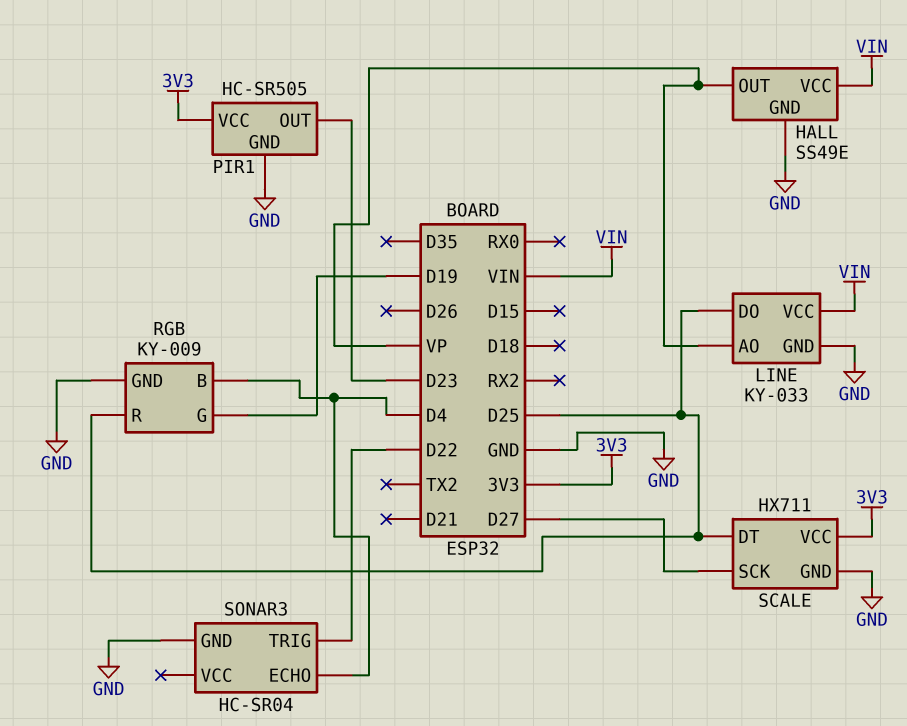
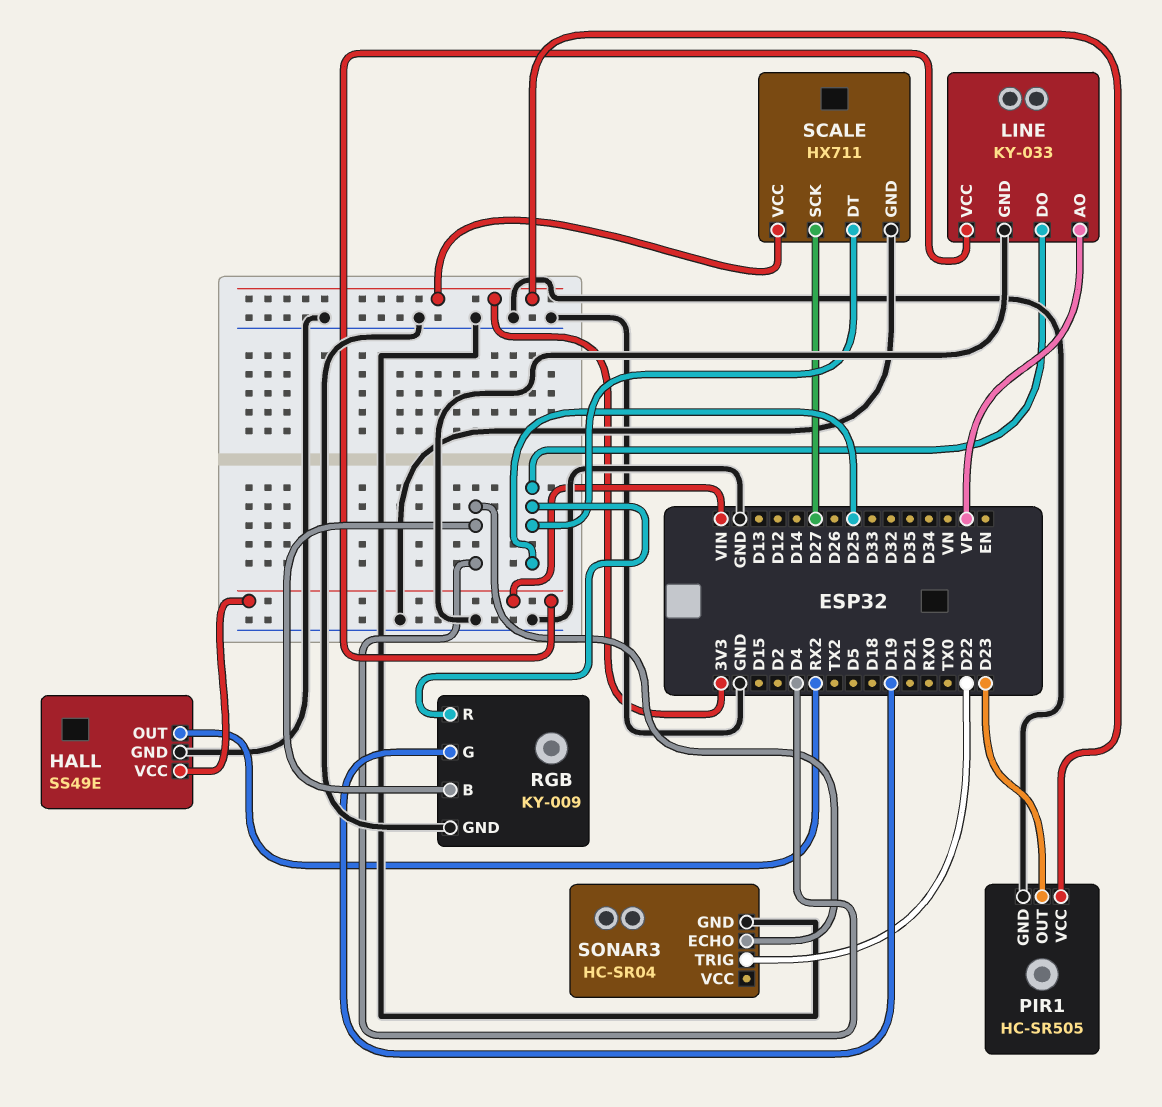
HALL pin OUT: VP -> RX2

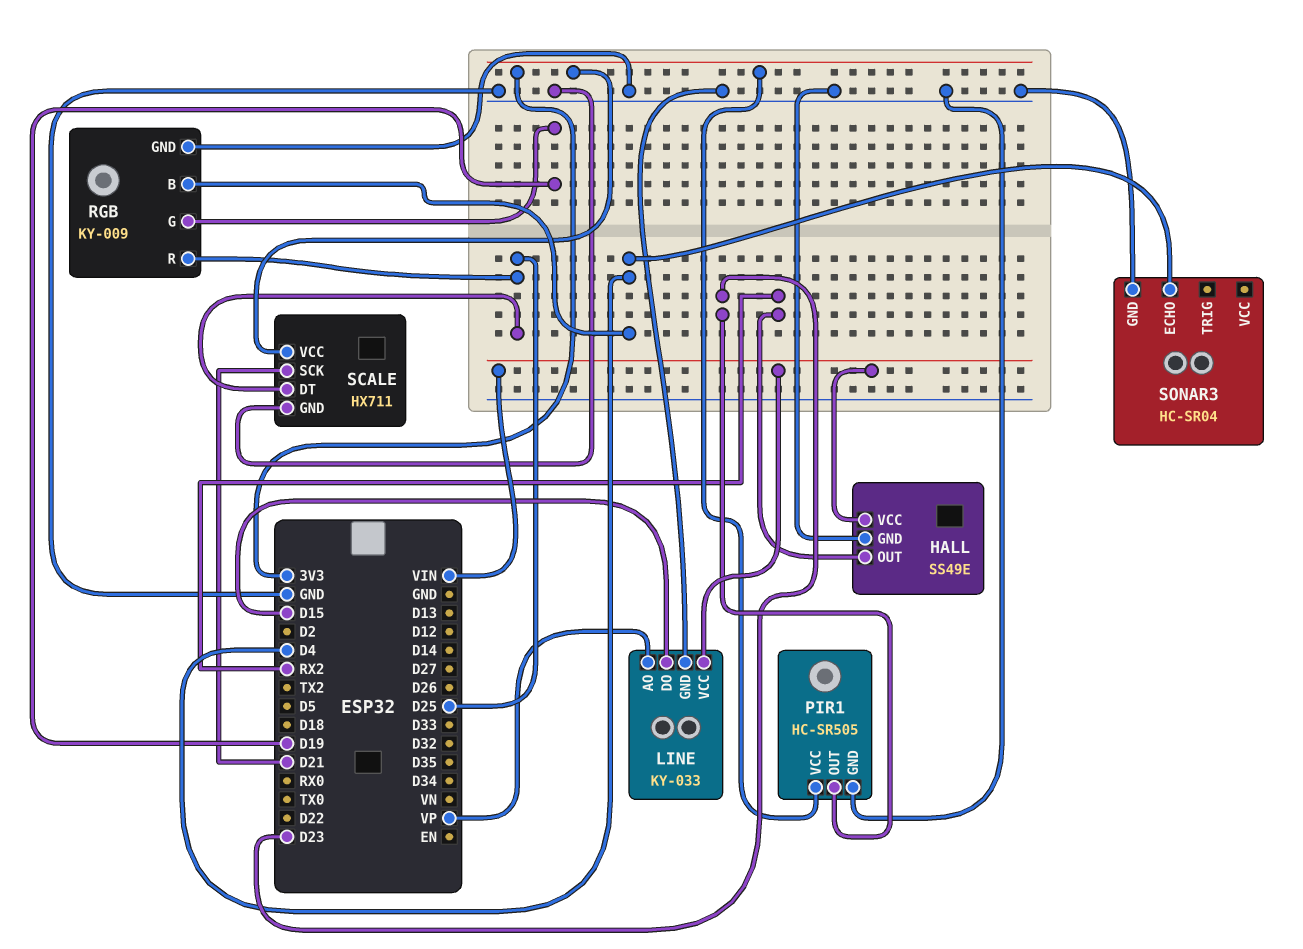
LINE pin DO: D25 -> D15
SCALE pin SCK: D27 -> D21
SONAR3 pin TRIG: D22 -> none

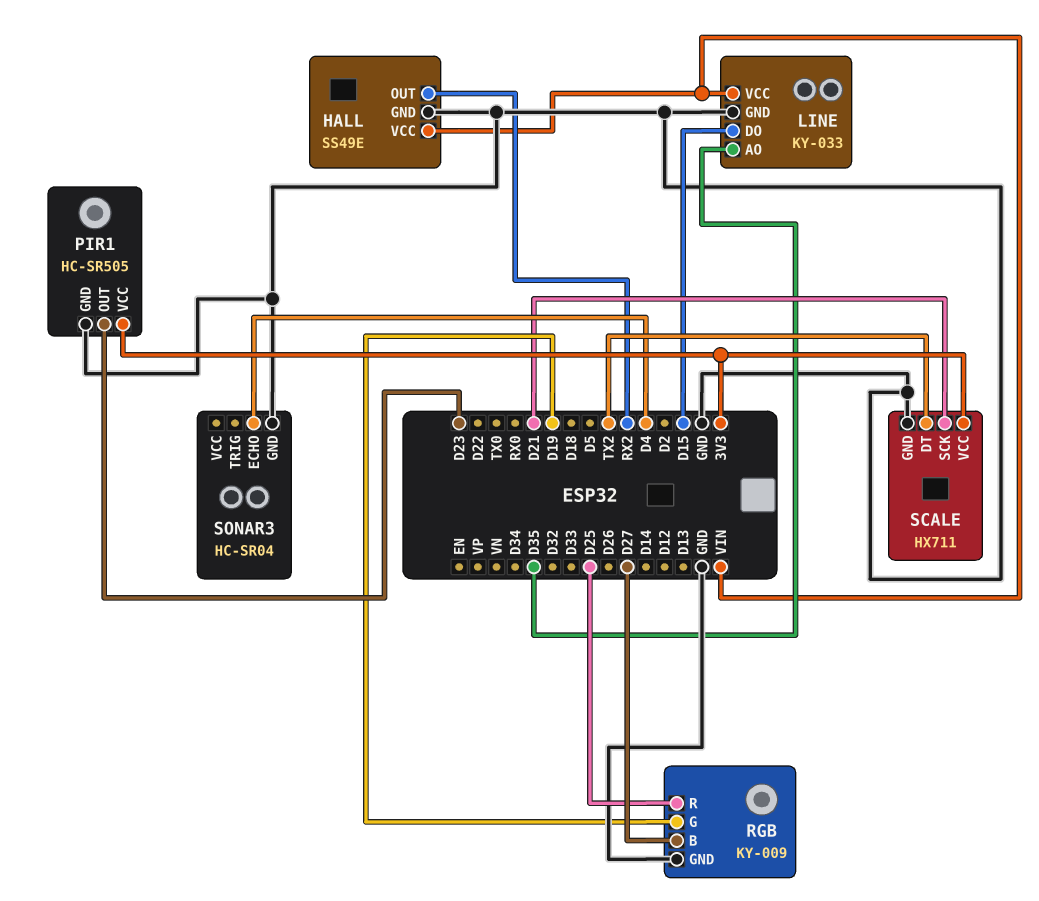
LINE pin AO: VP -> D35
RGB pin B: D4 -> D27
SCALE pin DT: D25 -> TX2

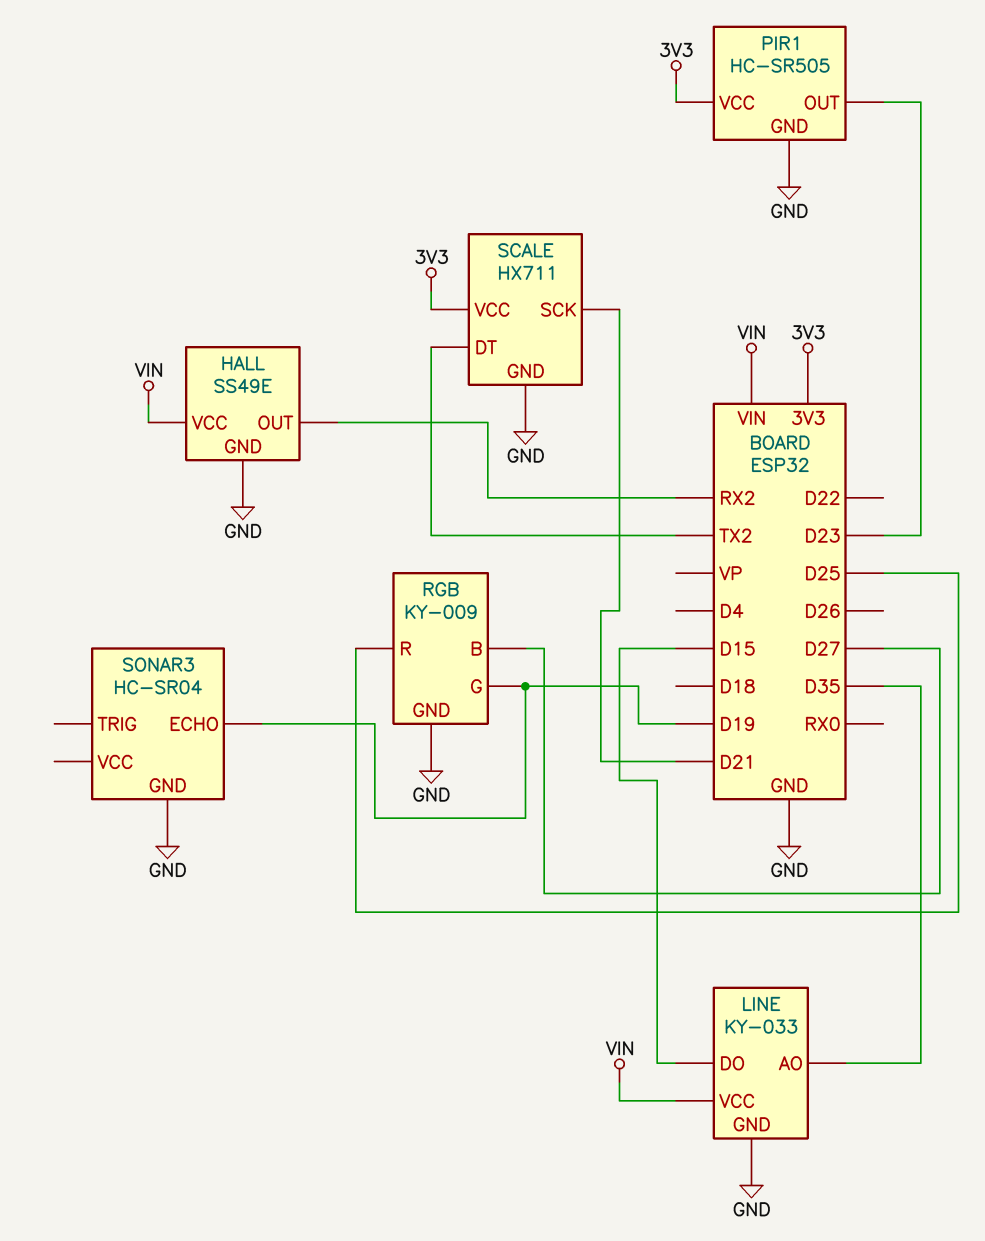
SONAR3 pin ECHO: D4 -> D19

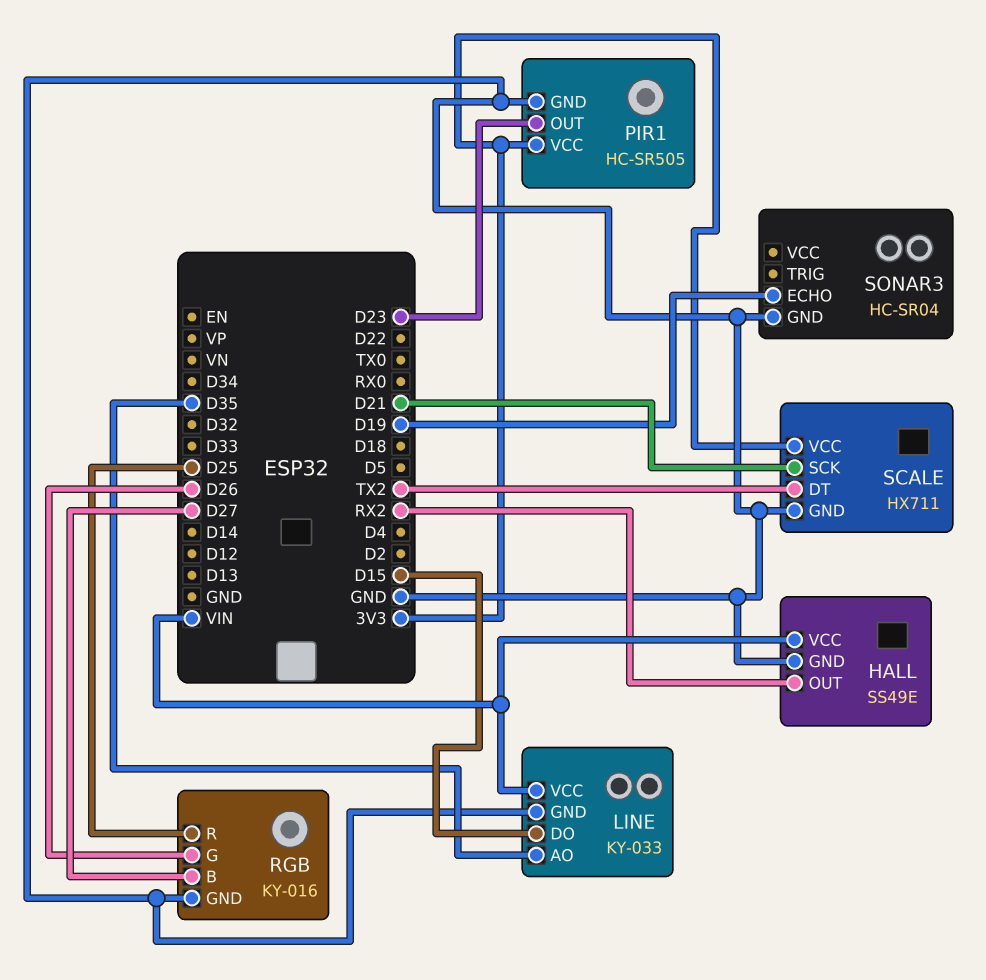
RGB: KY-009 -> KY-016
RGB pin G: D19 -> D26

